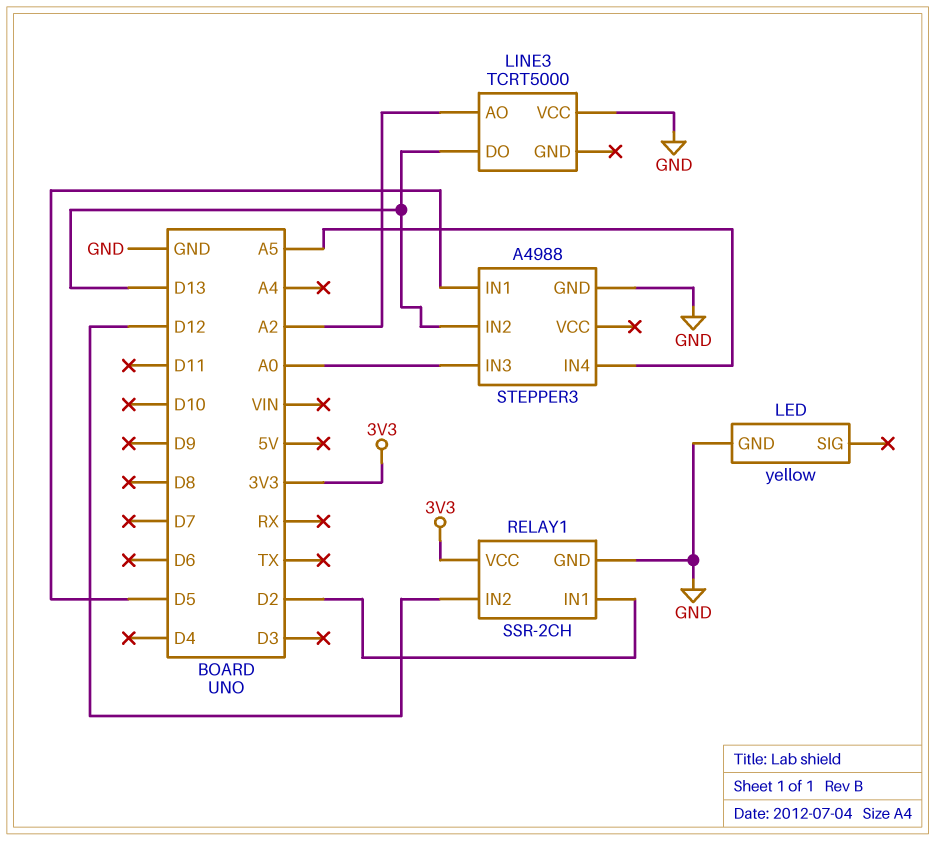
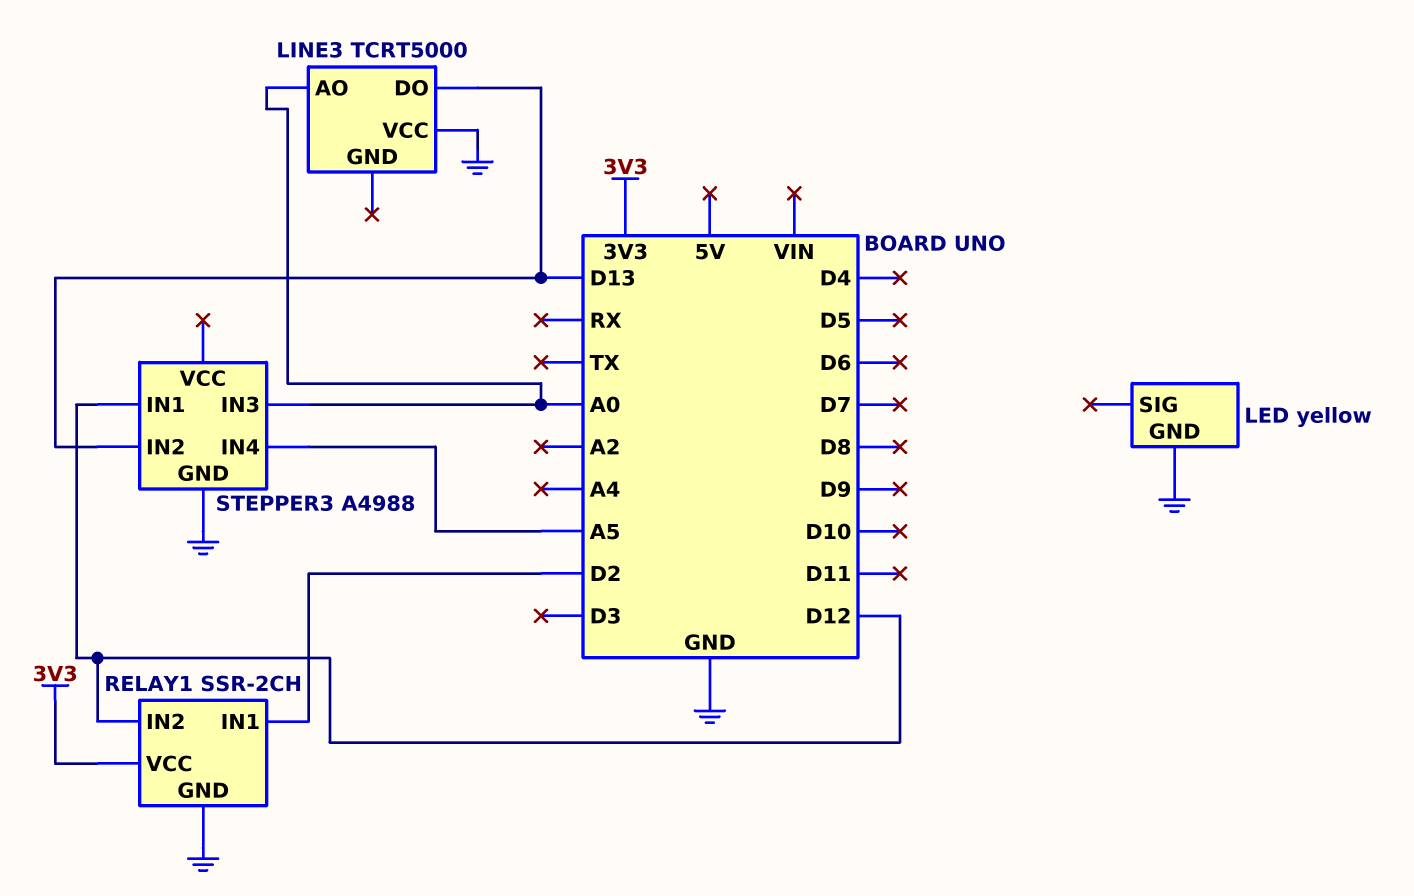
LINE3 pin AO: A2 -> A0
STEPPER3 pin IN1: D5 -> D12

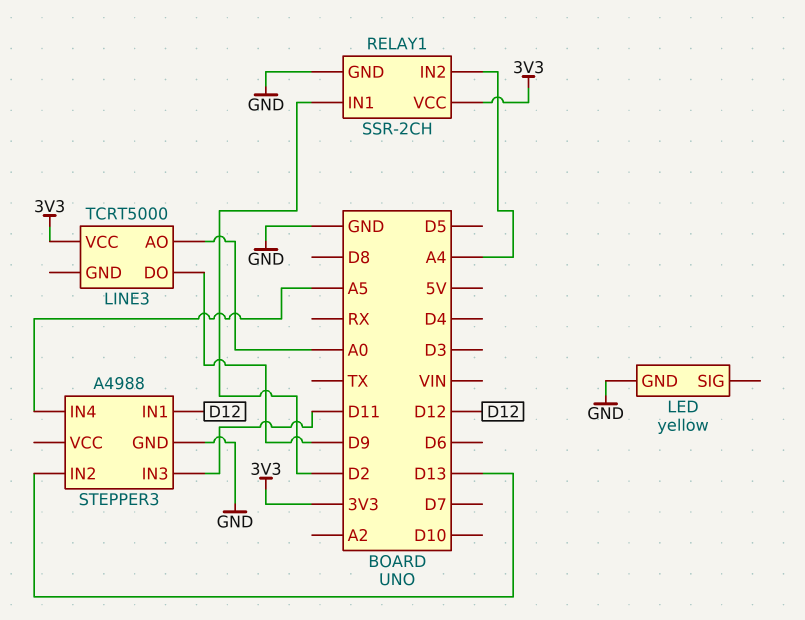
LINE3 pin DO: D13 -> D9
LINE3 pin VCC: GND -> 3V3
RELAY1 pin IN2: D12 -> A4
STEPPER3 pin IN3: A0 -> D11

